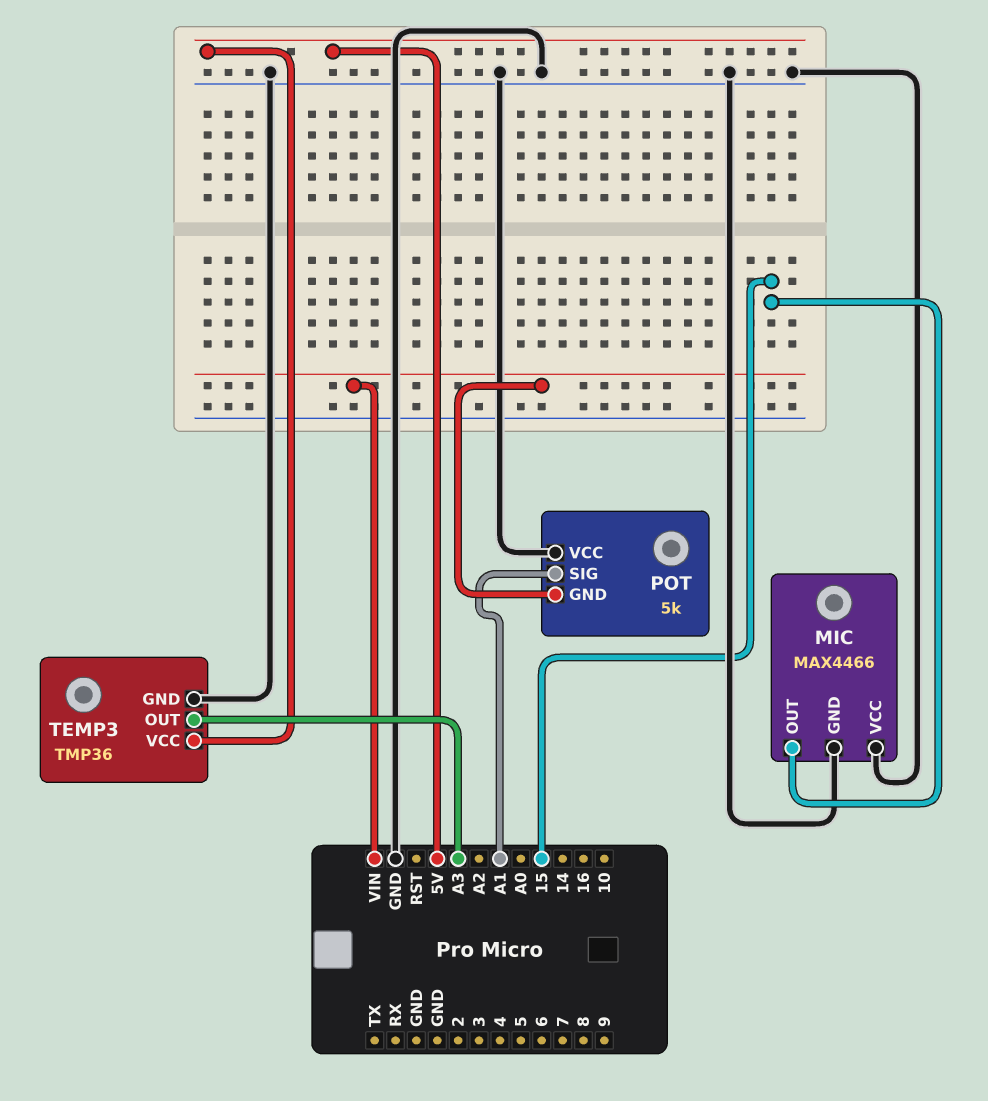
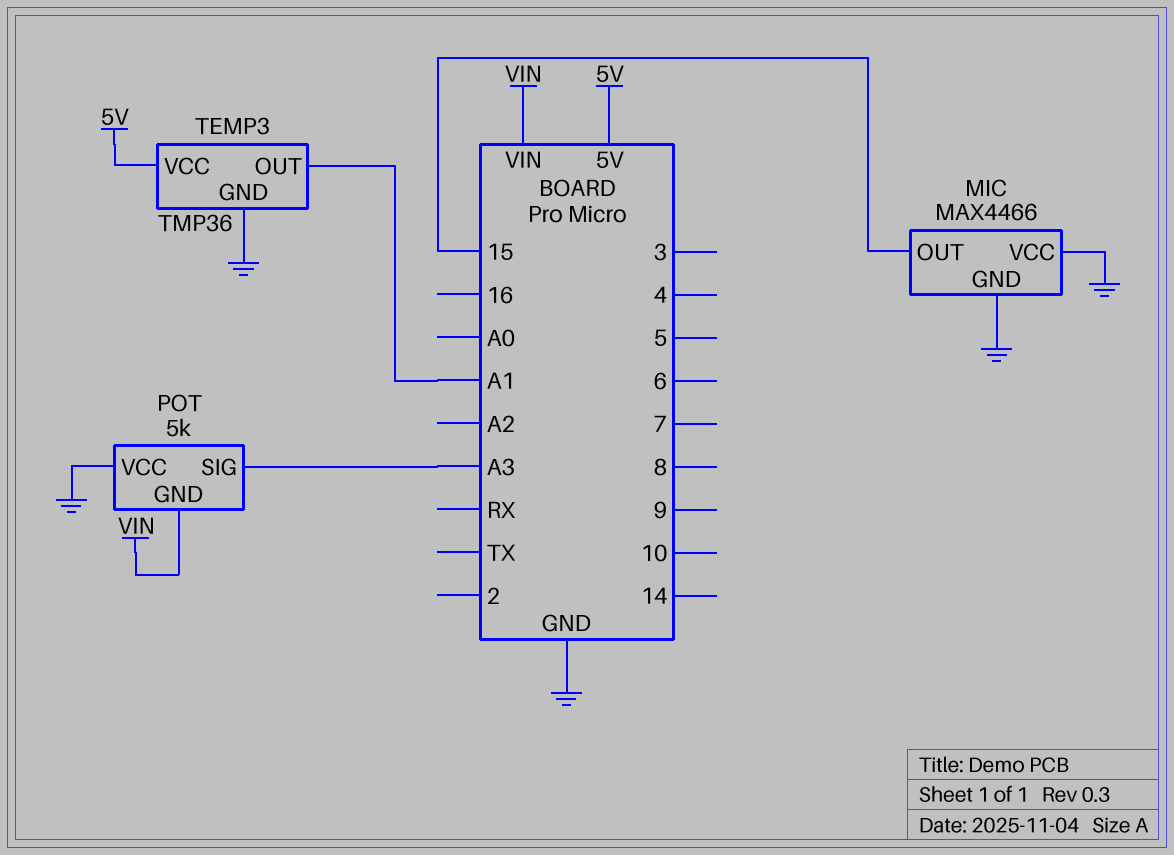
POT pin SIG: A1 -> A3
TEMP3 pin OUT: A3 -> A1

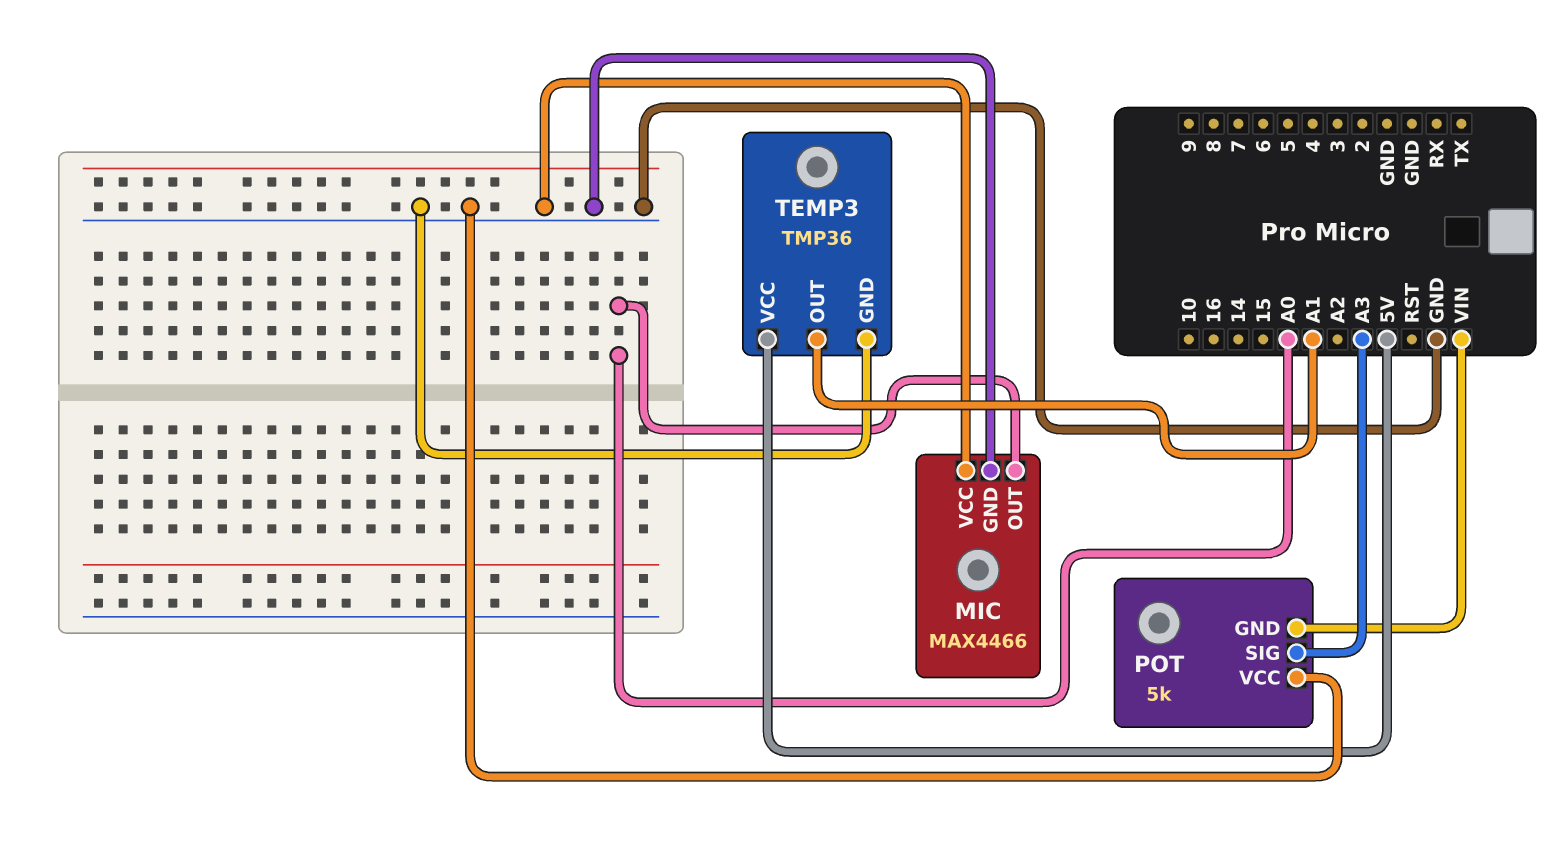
MIC pin OUT: 15 -> A0

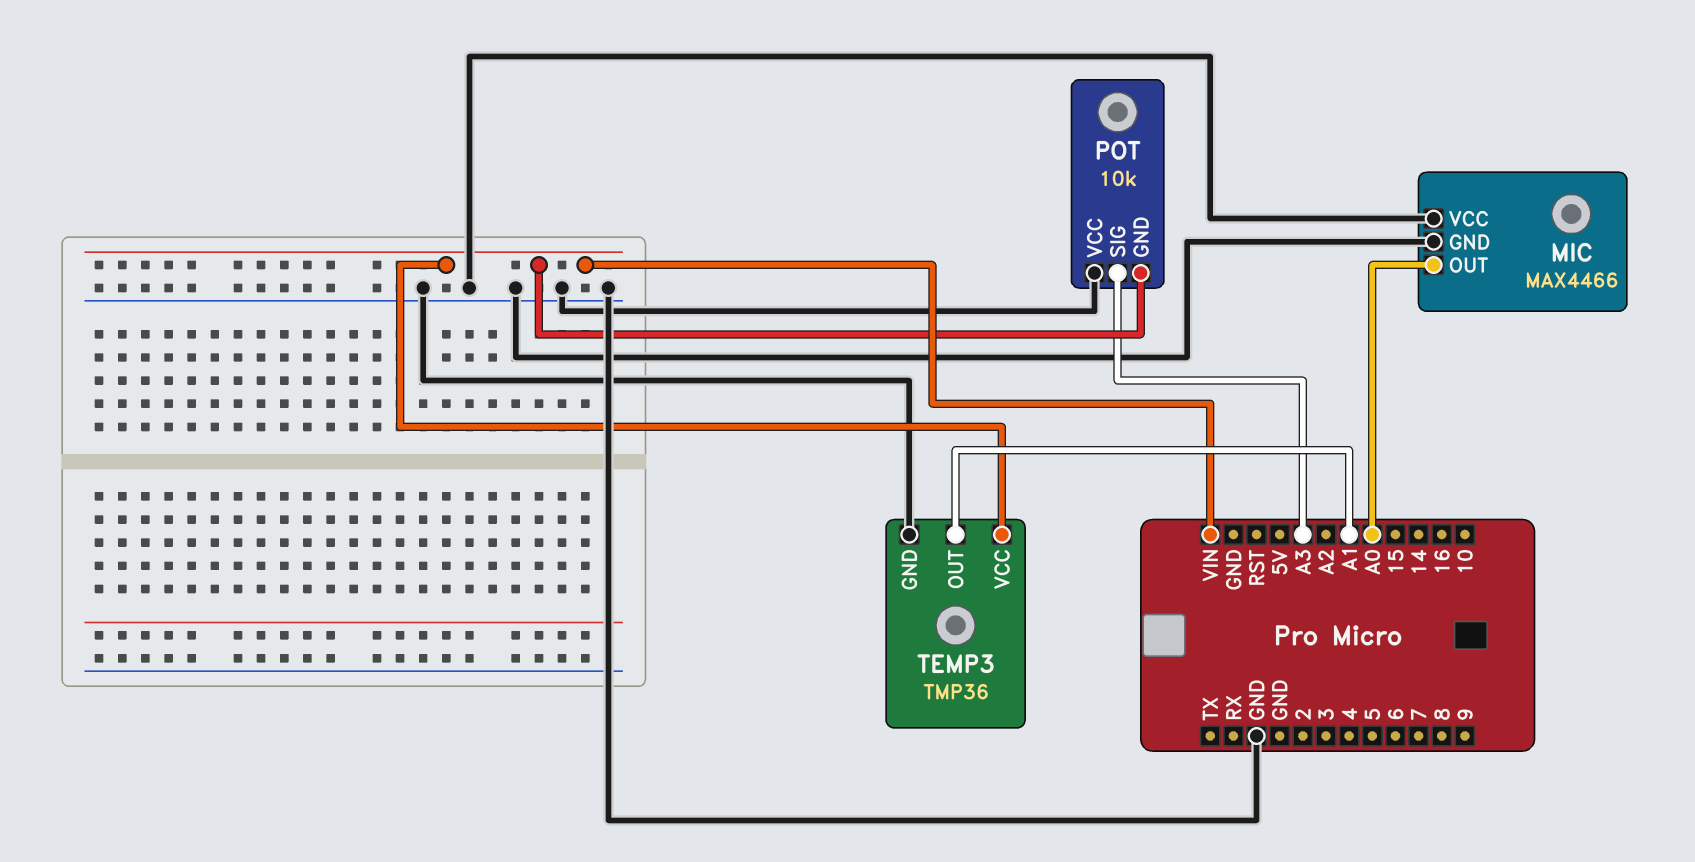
POT: 5k -> 10k
TEMP3 pin VCC: 5V -> VIN

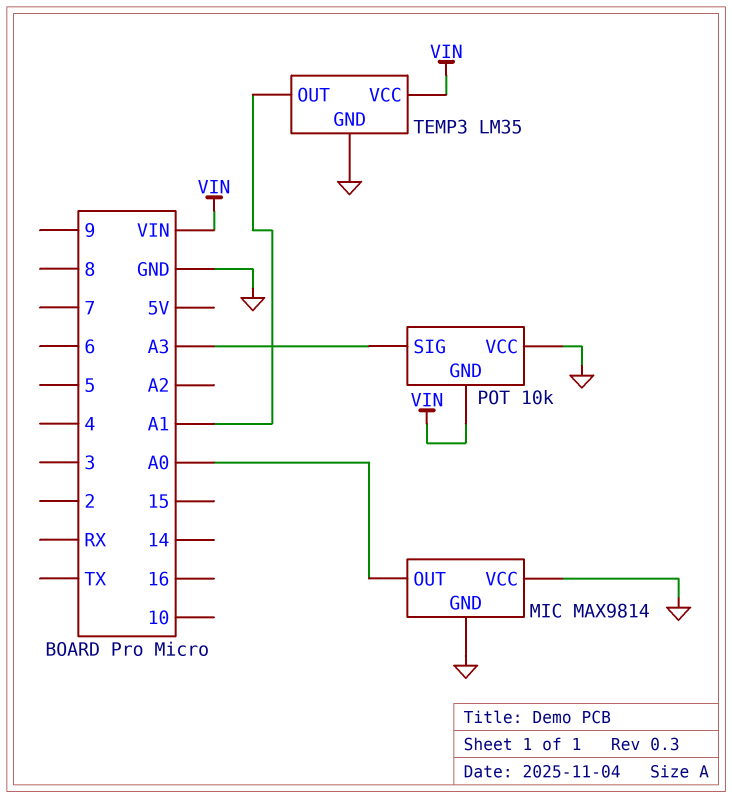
MIC: MAX4466 -> MAX9814
TEMP3: TMP36 -> LM35

